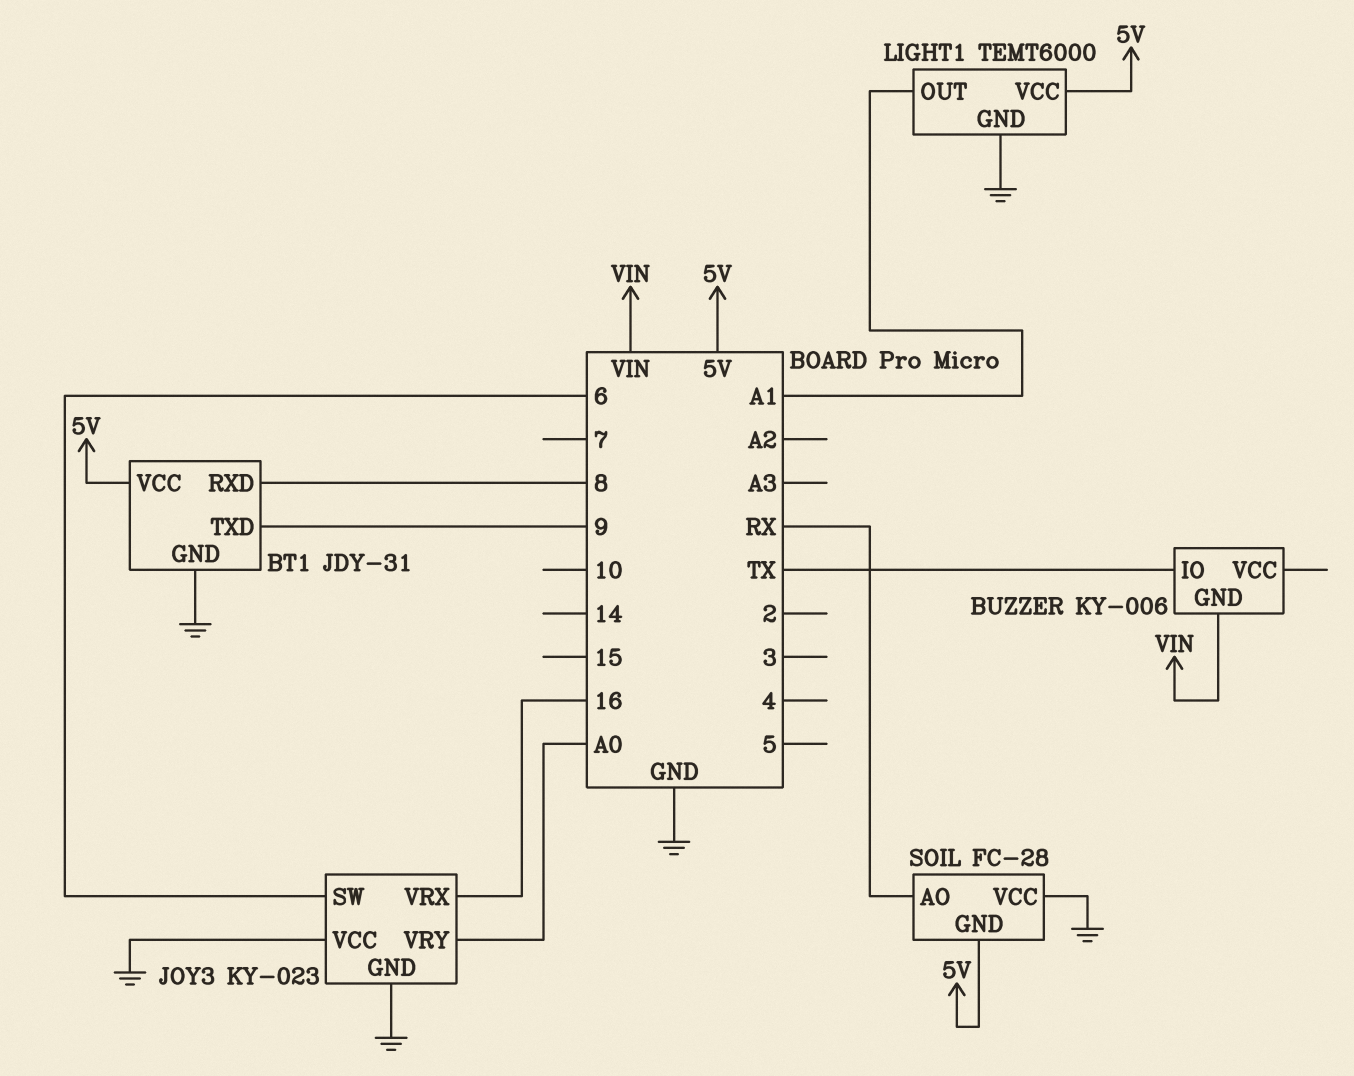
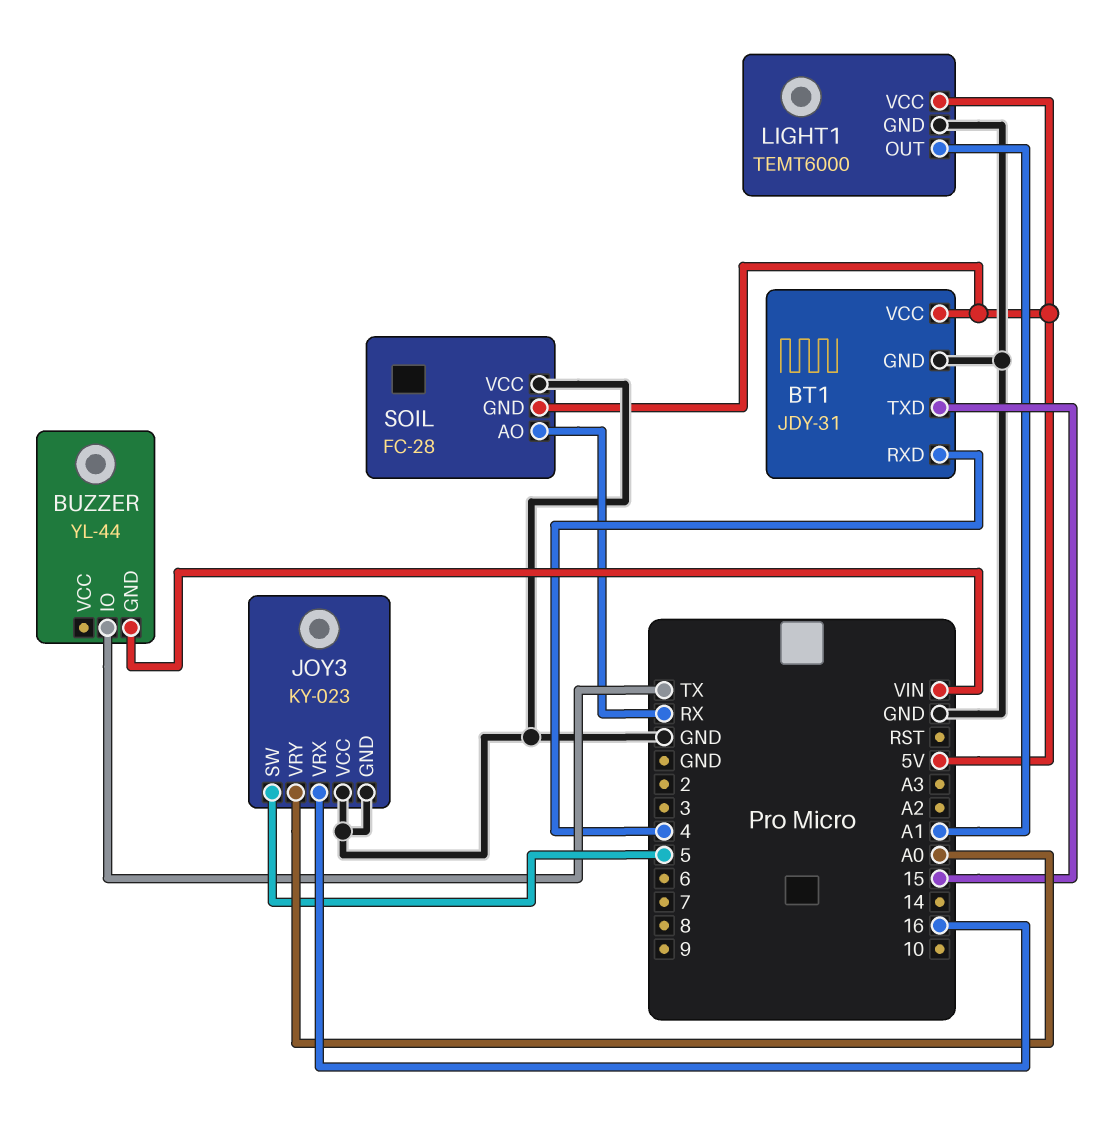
BT1 pin RXD: 8 -> 4
BT1 pin TXD: 9 -> 15
BUZZER: KY-006 -> YL-44
JOY3 pin SW: 6 -> 5

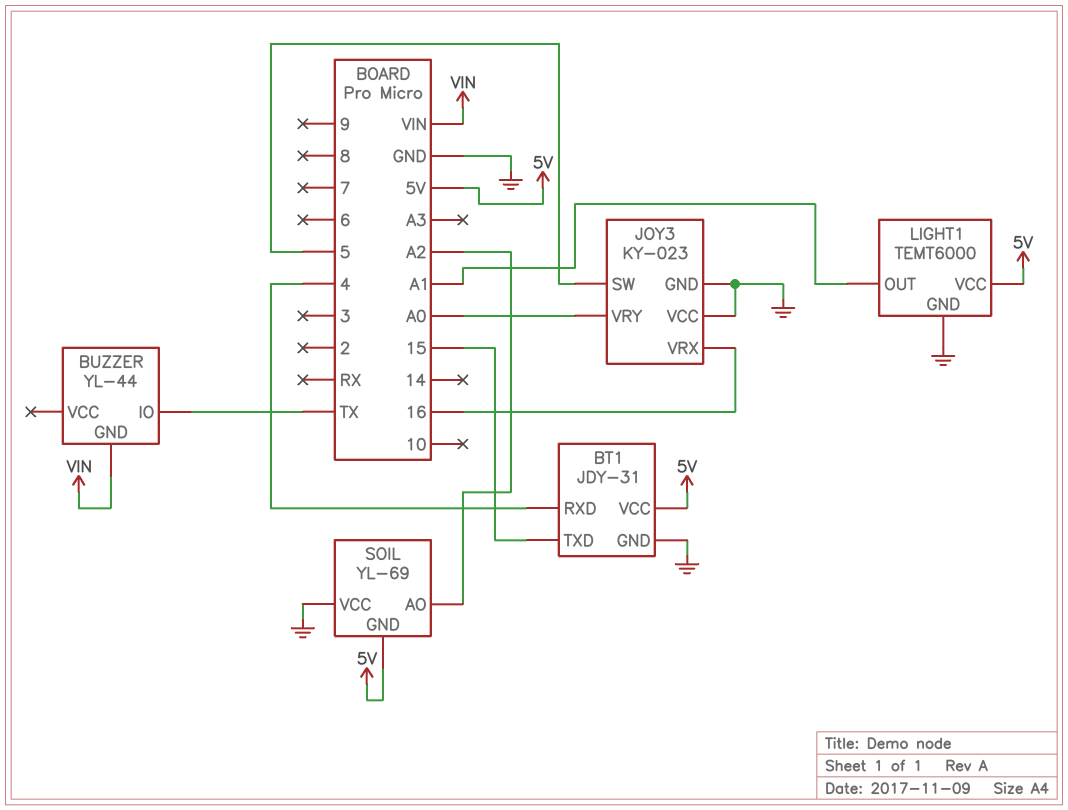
SOIL: FC-28 -> YL-69
SOIL pin AO: RX -> A2

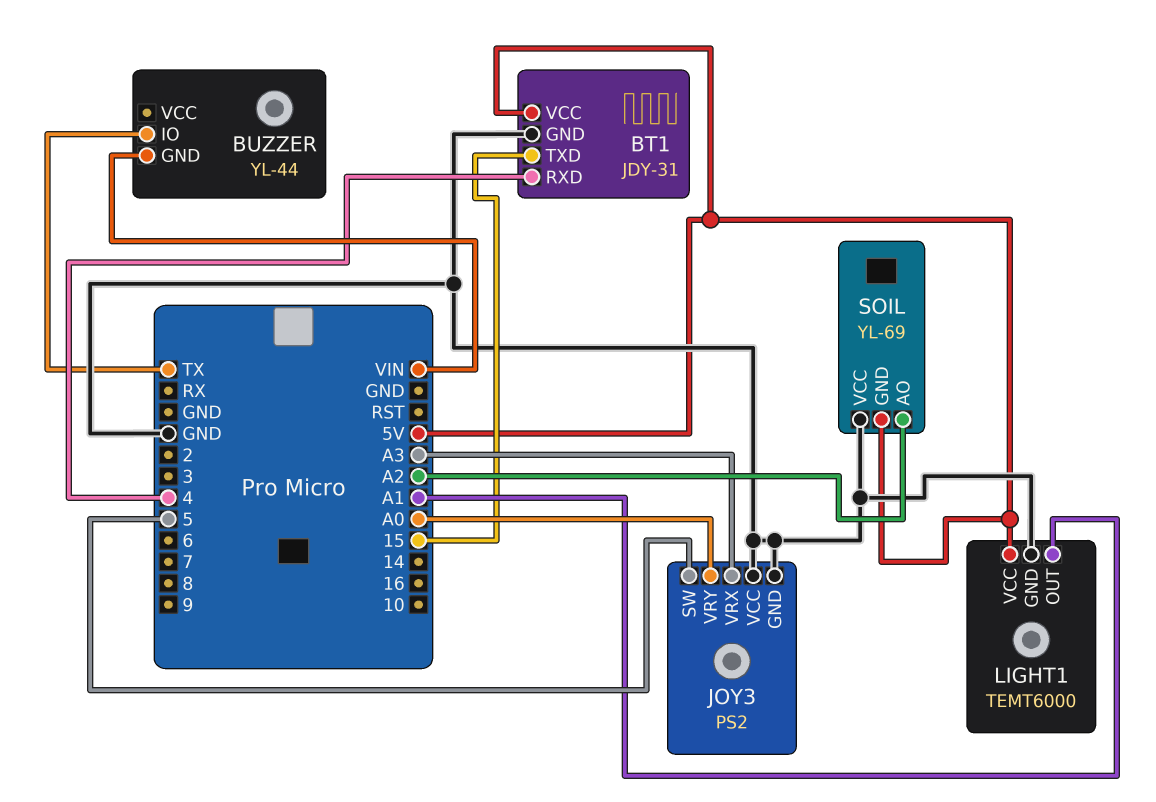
JOY3: KY-023 -> PS2
JOY3 pin VRX: 16 -> A3

